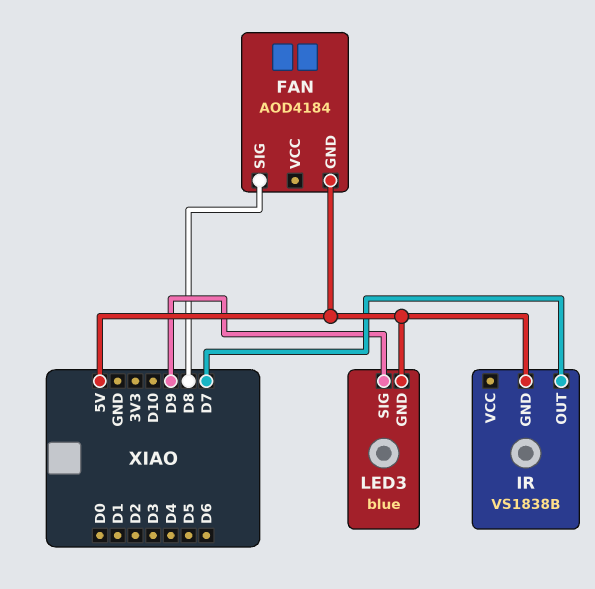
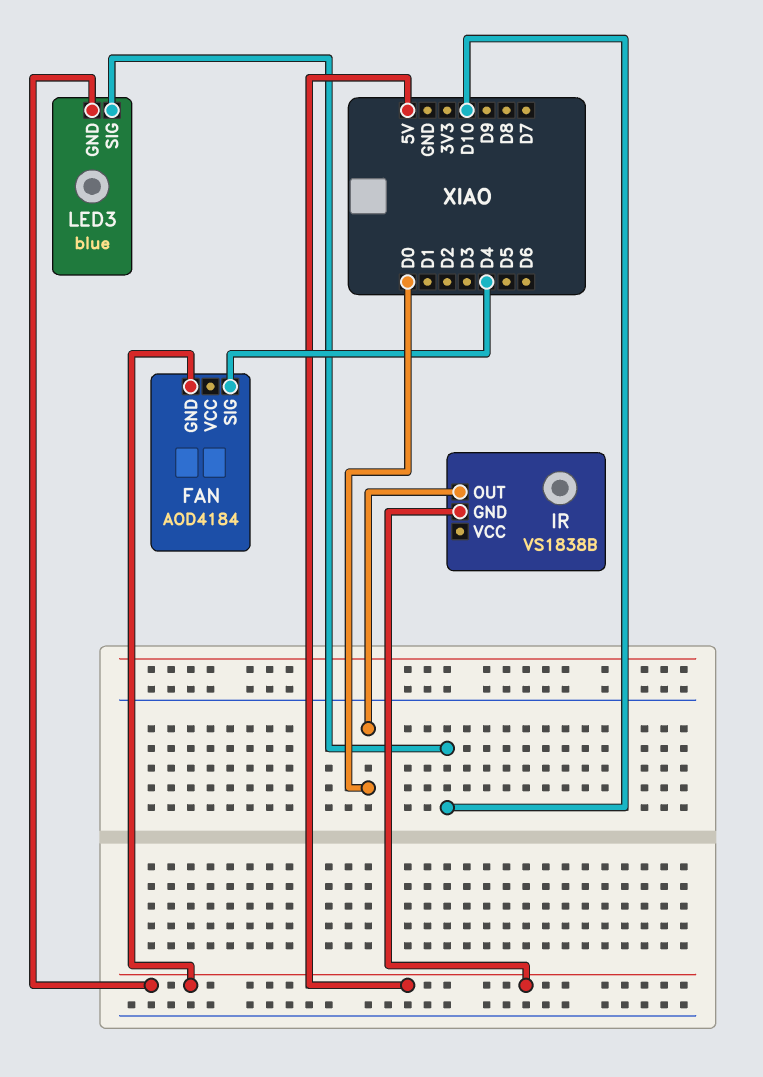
FAN pin SIG: D8 -> D4
IR pin OUT: D7 -> D0
LED3 pin SIG: D9 -> D10

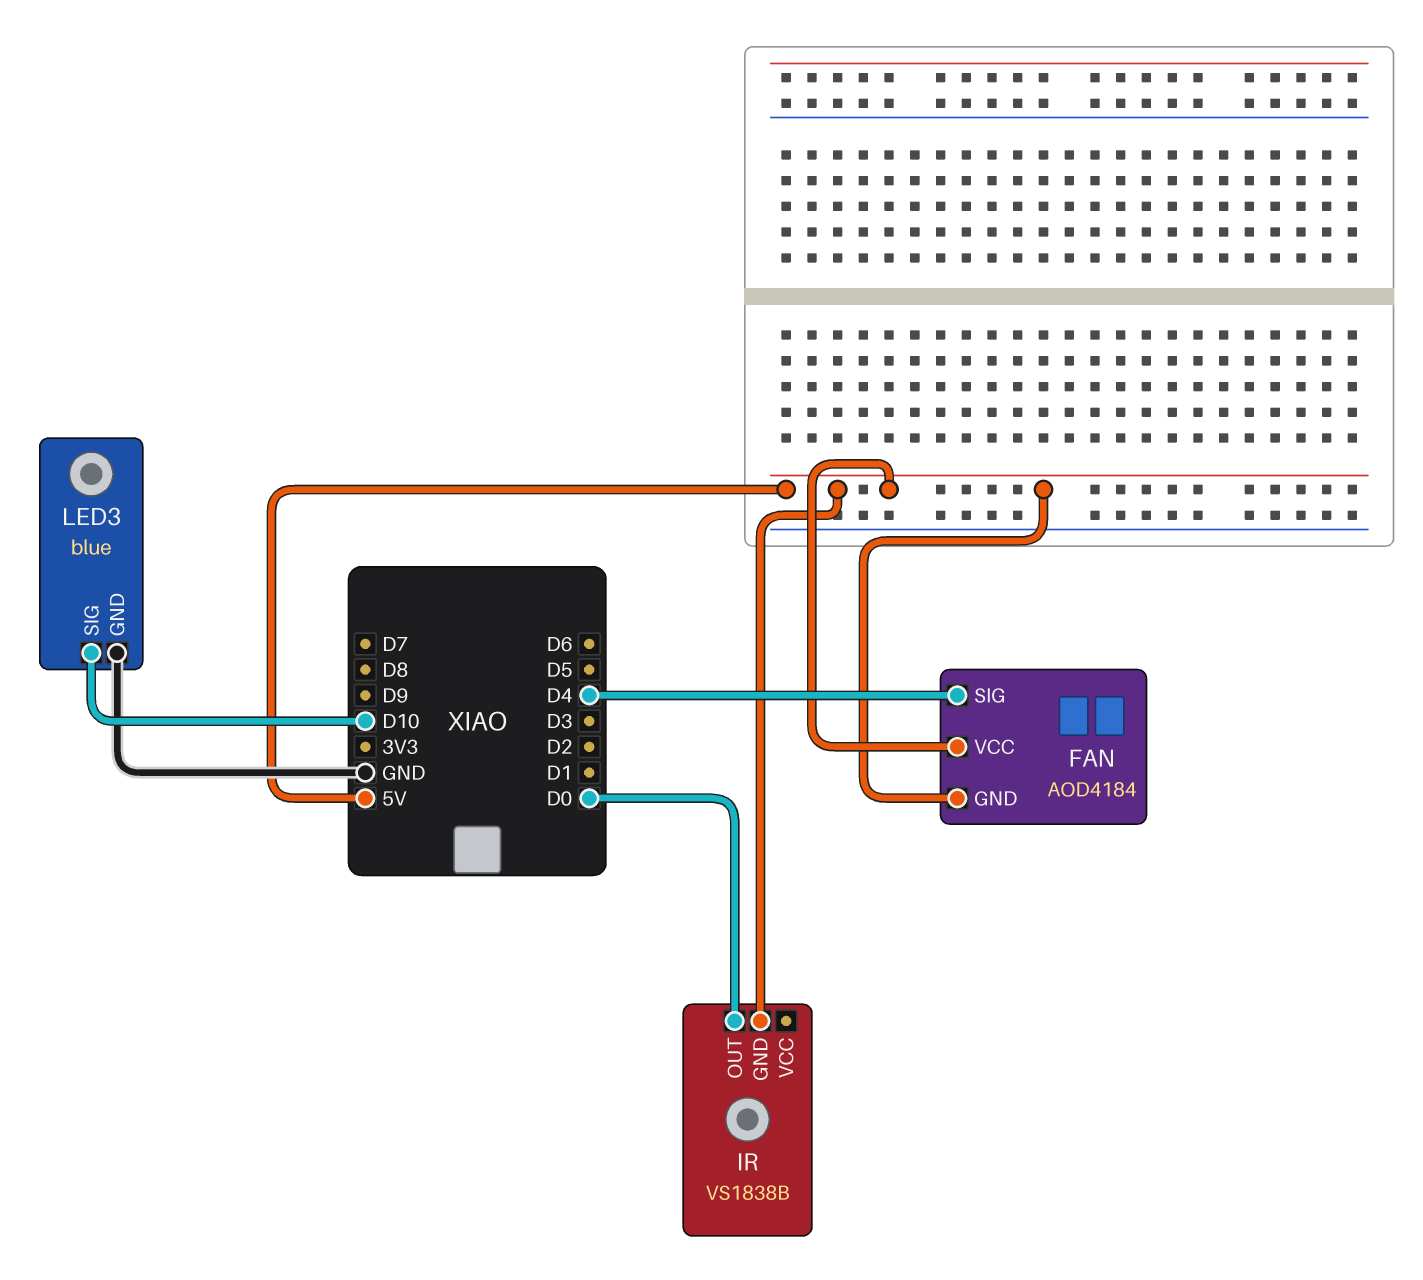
FAN pin VCC: none -> 5V
LED3 pin GND: 5V -> GND

